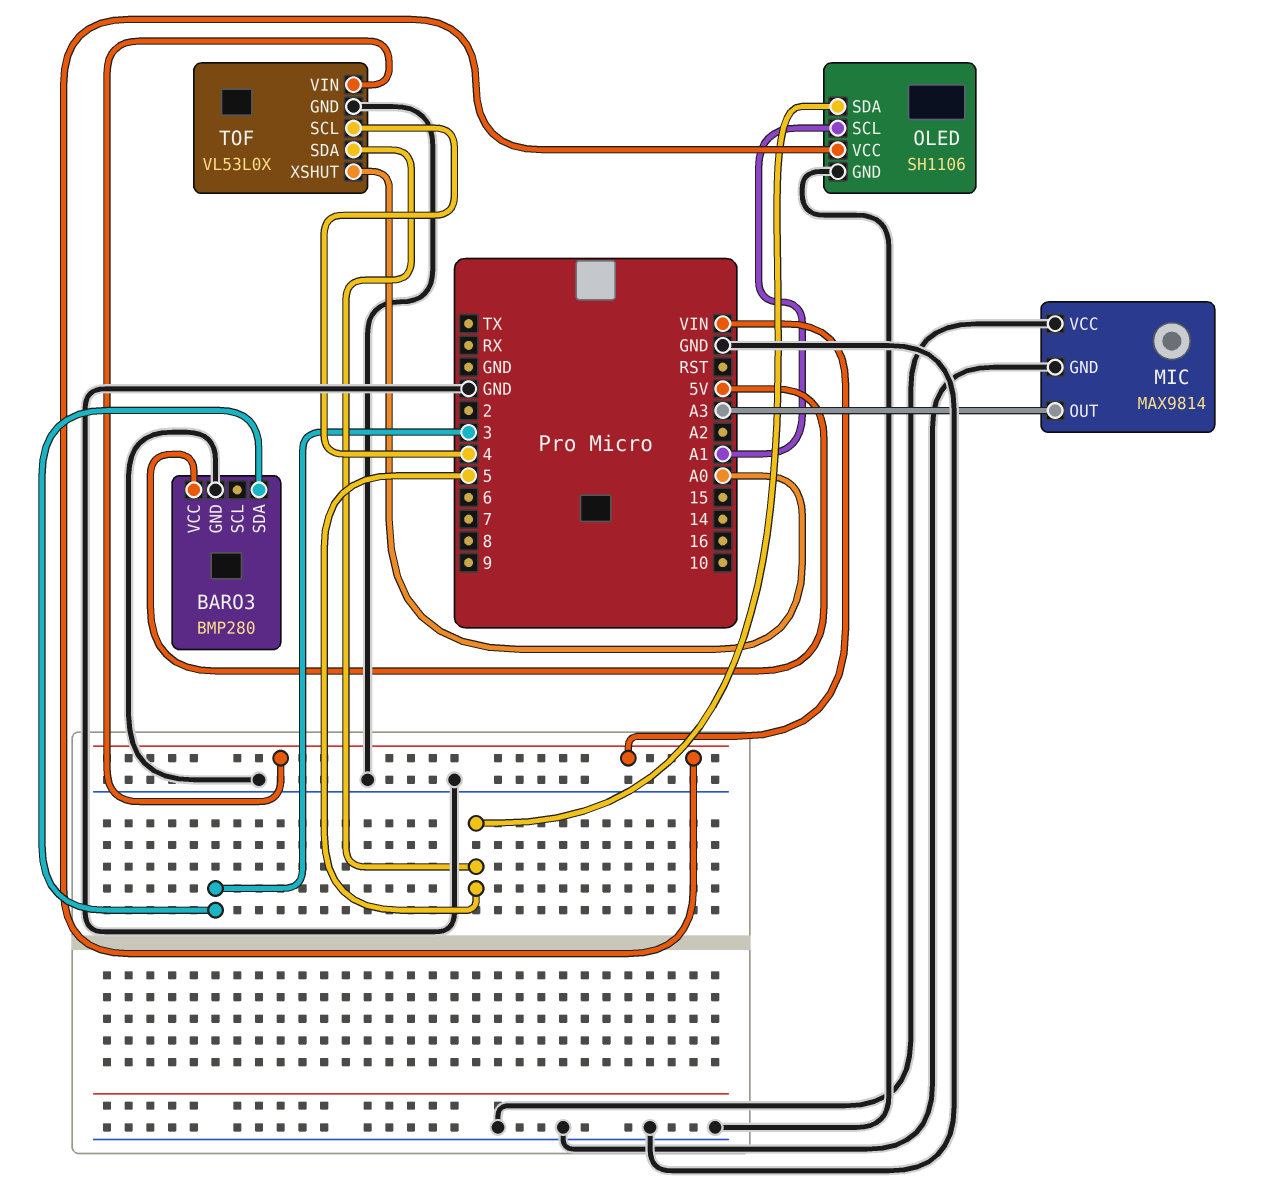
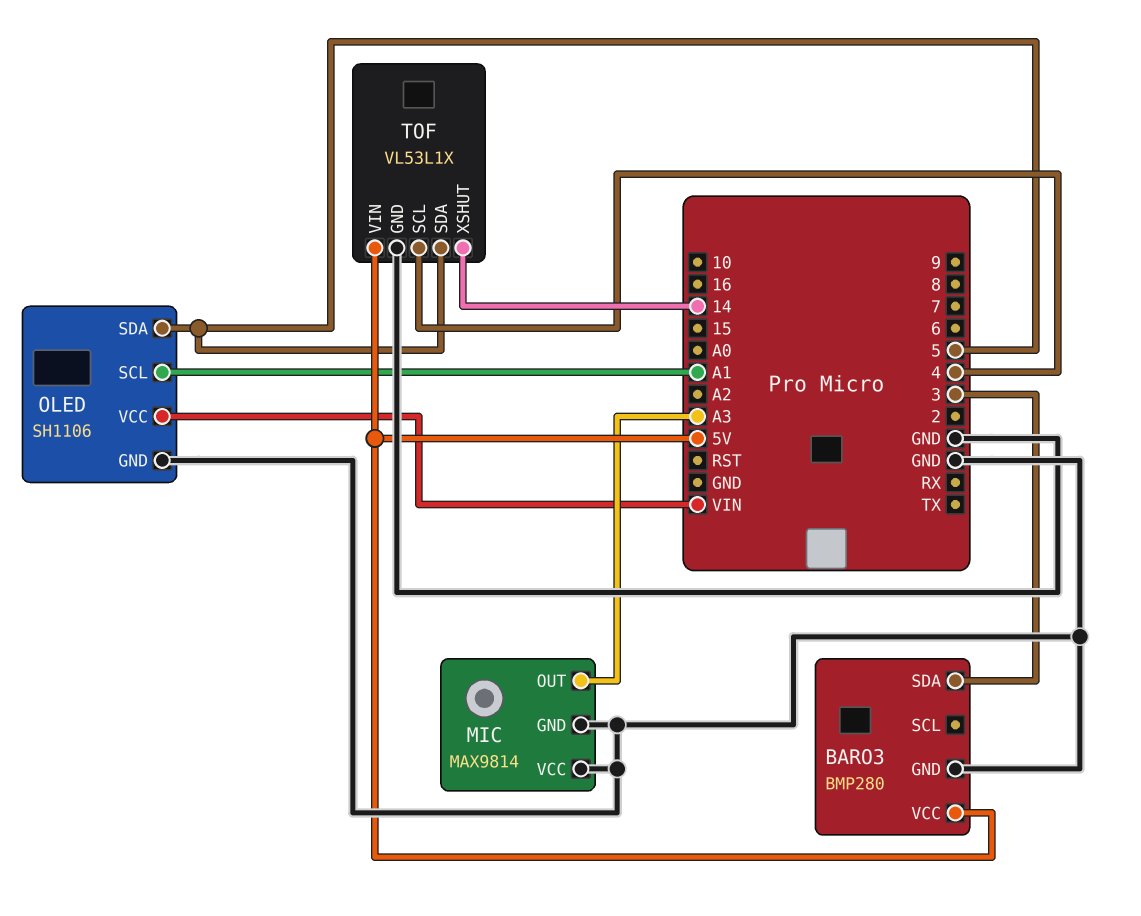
TOF: VL53L0X -> VL53L1X
TOF pin VIN: VIN -> 5V
TOF pin XSHUT: A0 -> 14

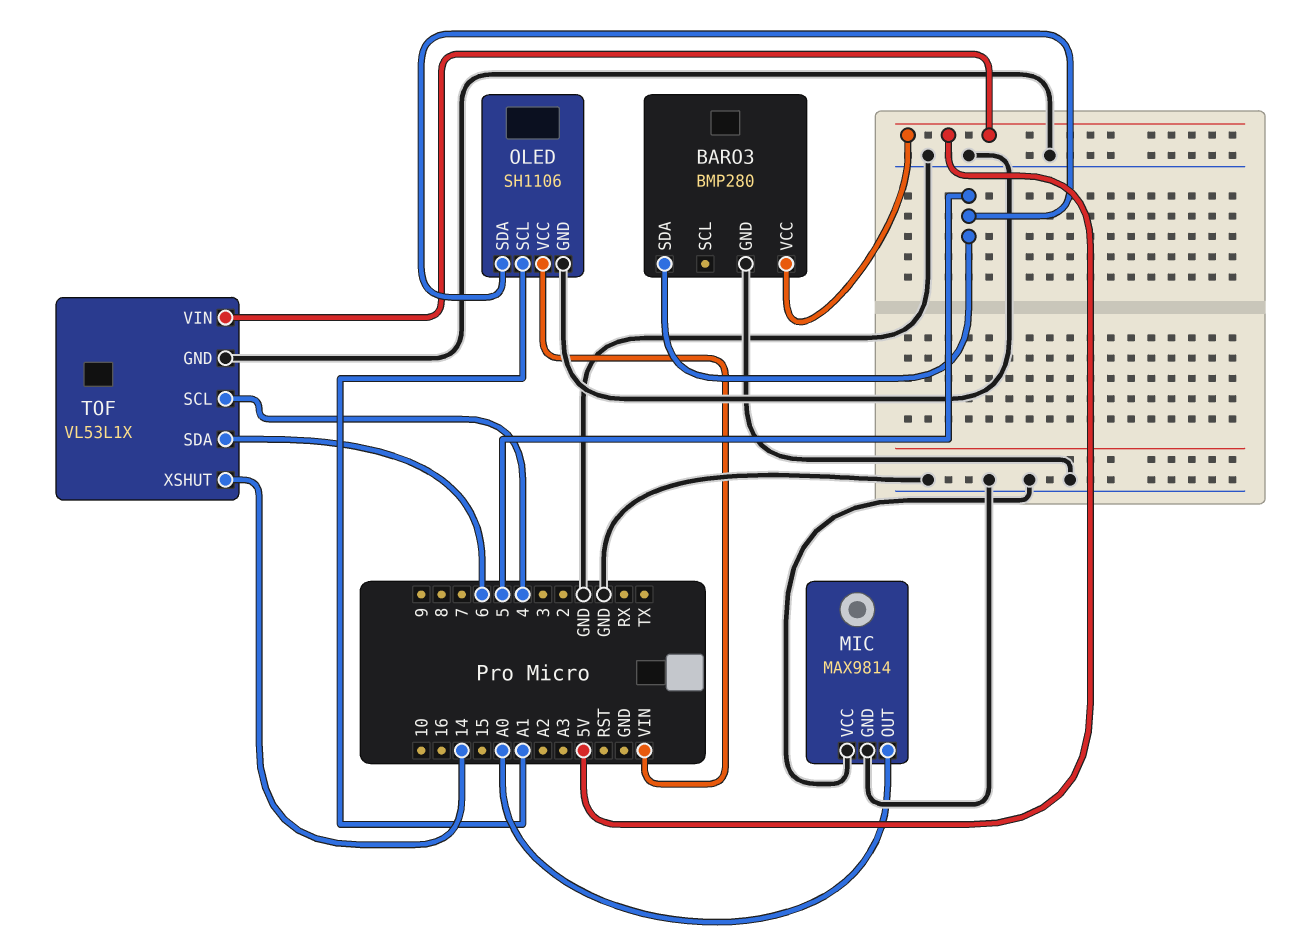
BARO3 pin SDA: 3 -> 5
MIC pin OUT: A3 -> A0
TOF pin SDA: 5 -> 6

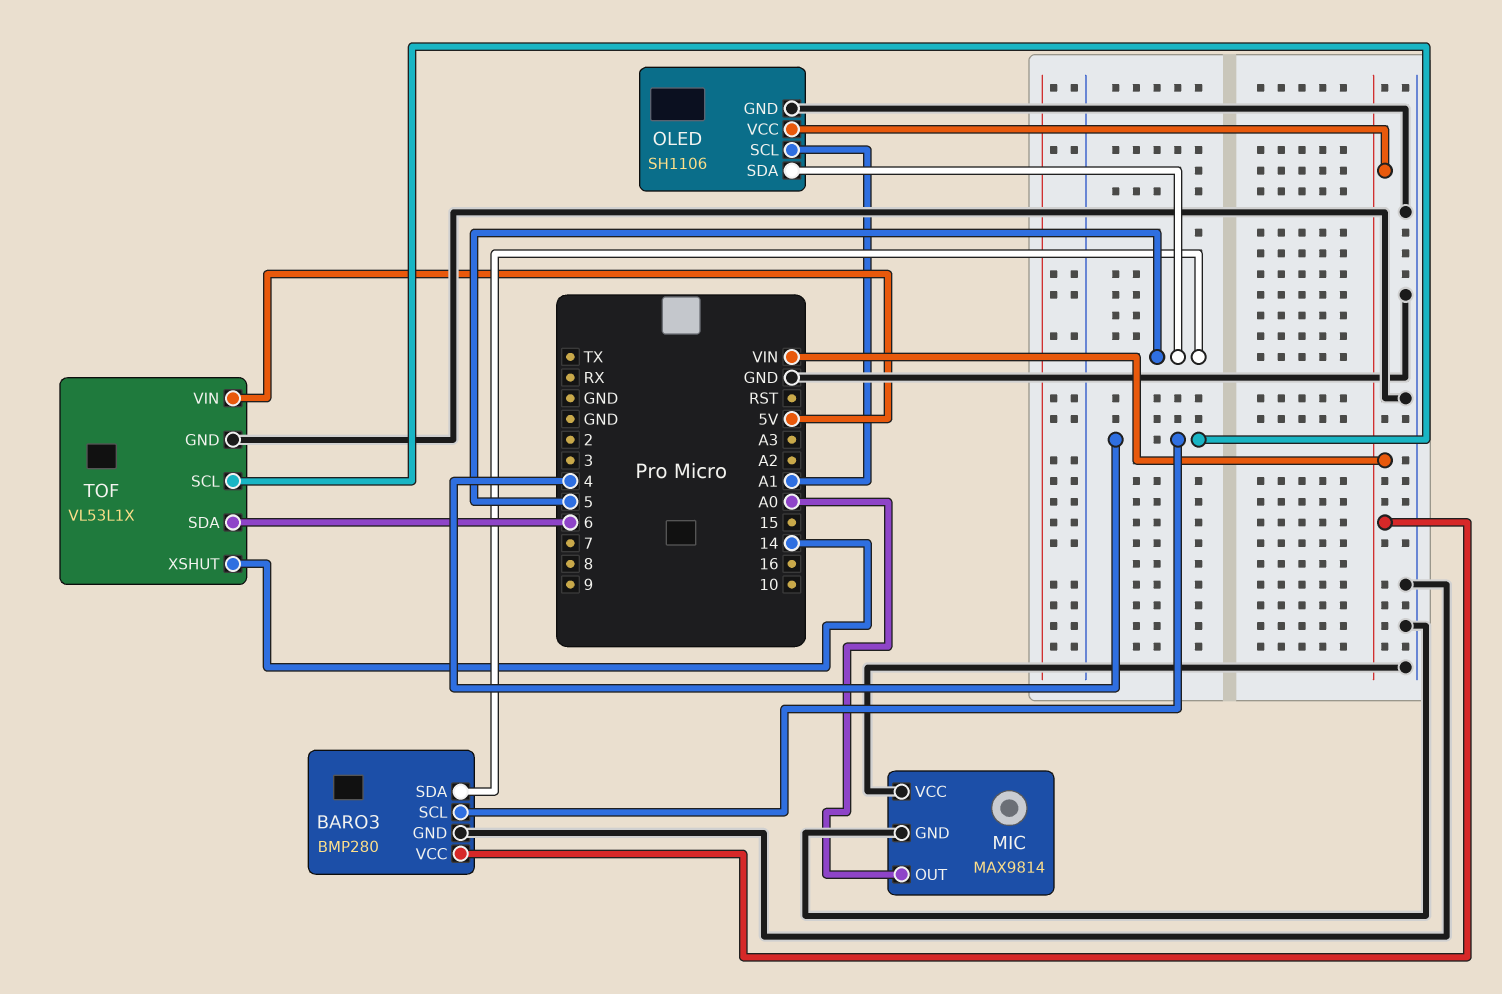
BARO3 pin SCL: none -> 4
BARO3 pin VCC: 5V -> VIN

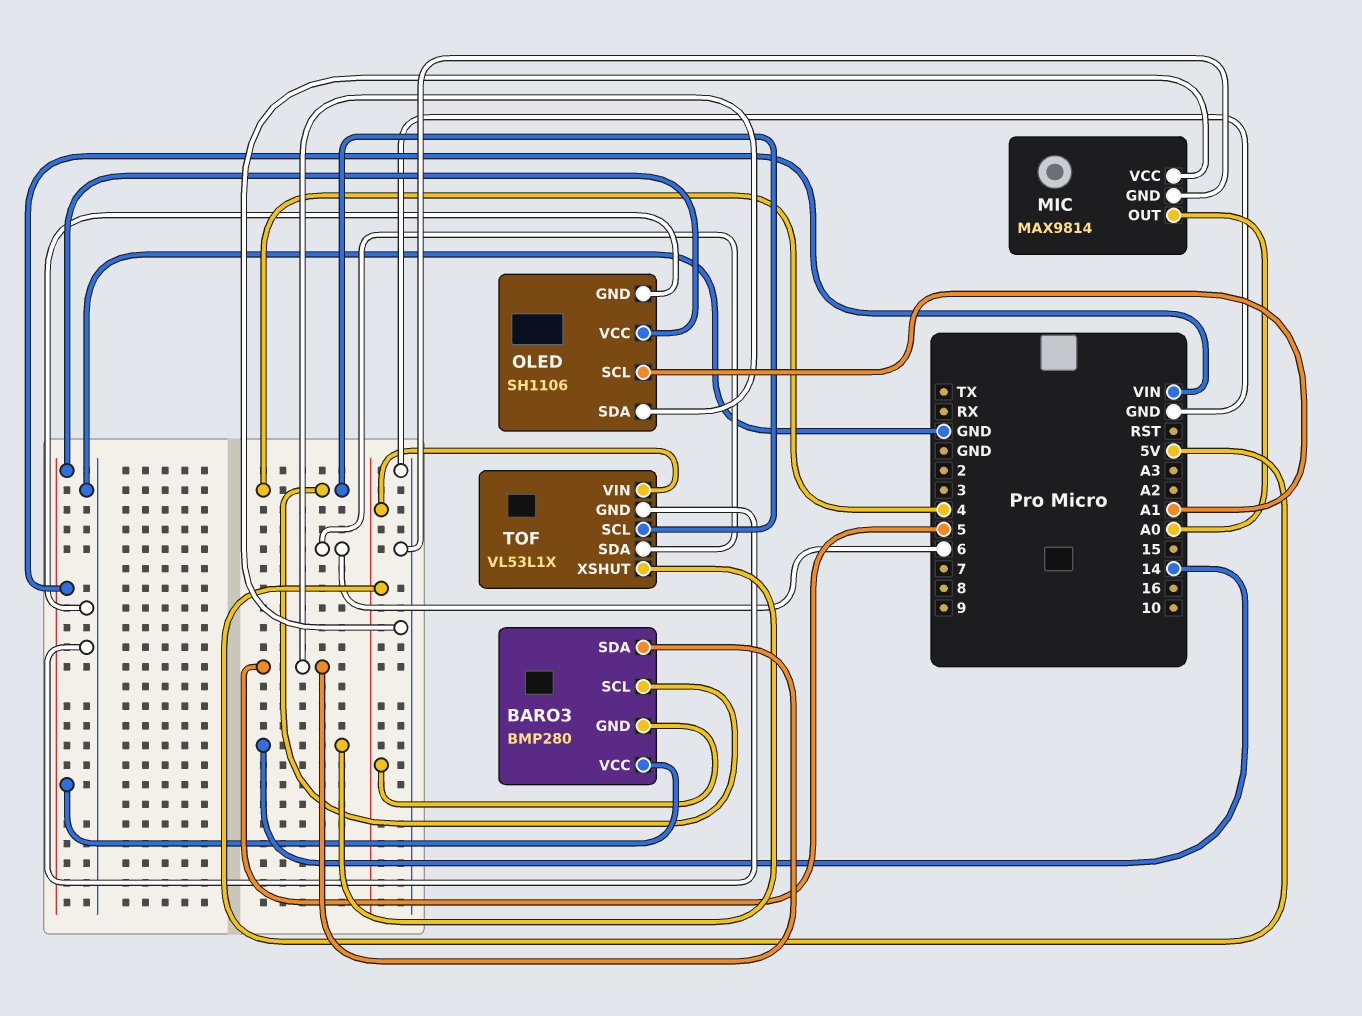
BARO3 pin GND: GND -> 5V

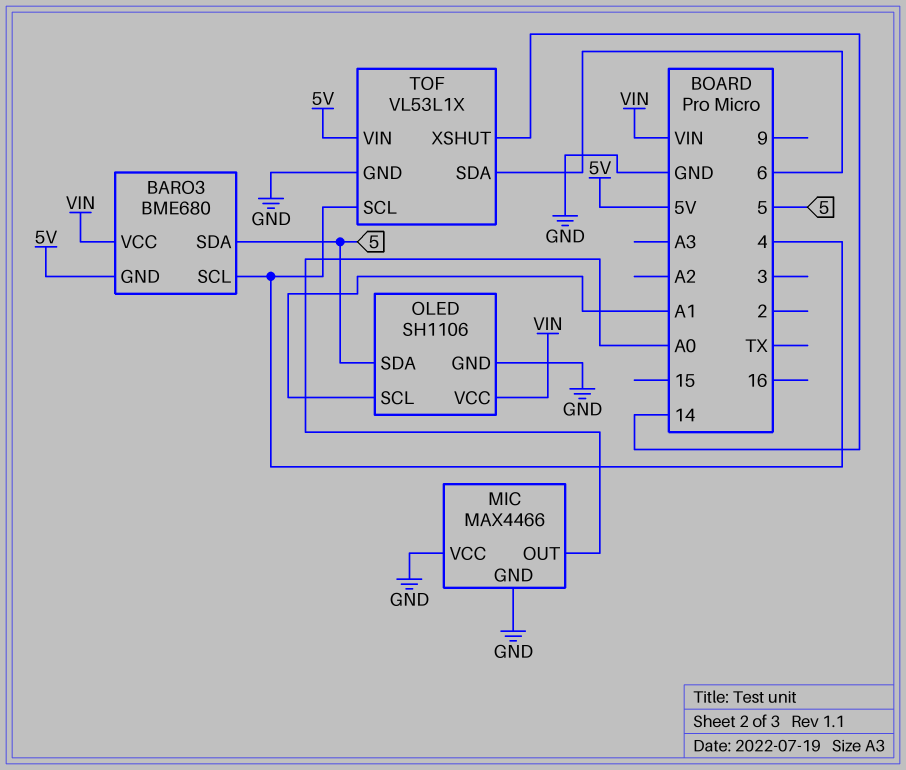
BARO3: BMP280 -> BME680
MIC: MAX9814 -> MAX4466

